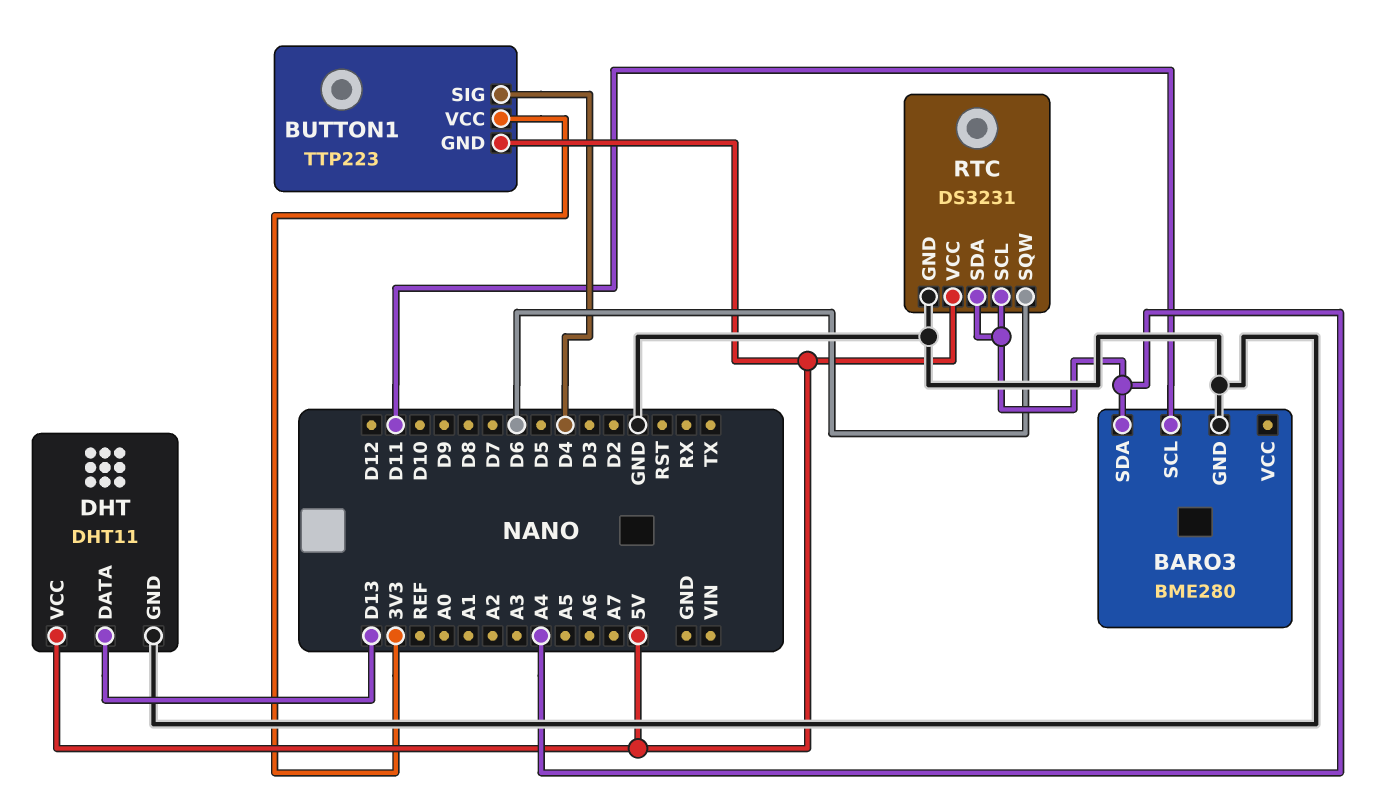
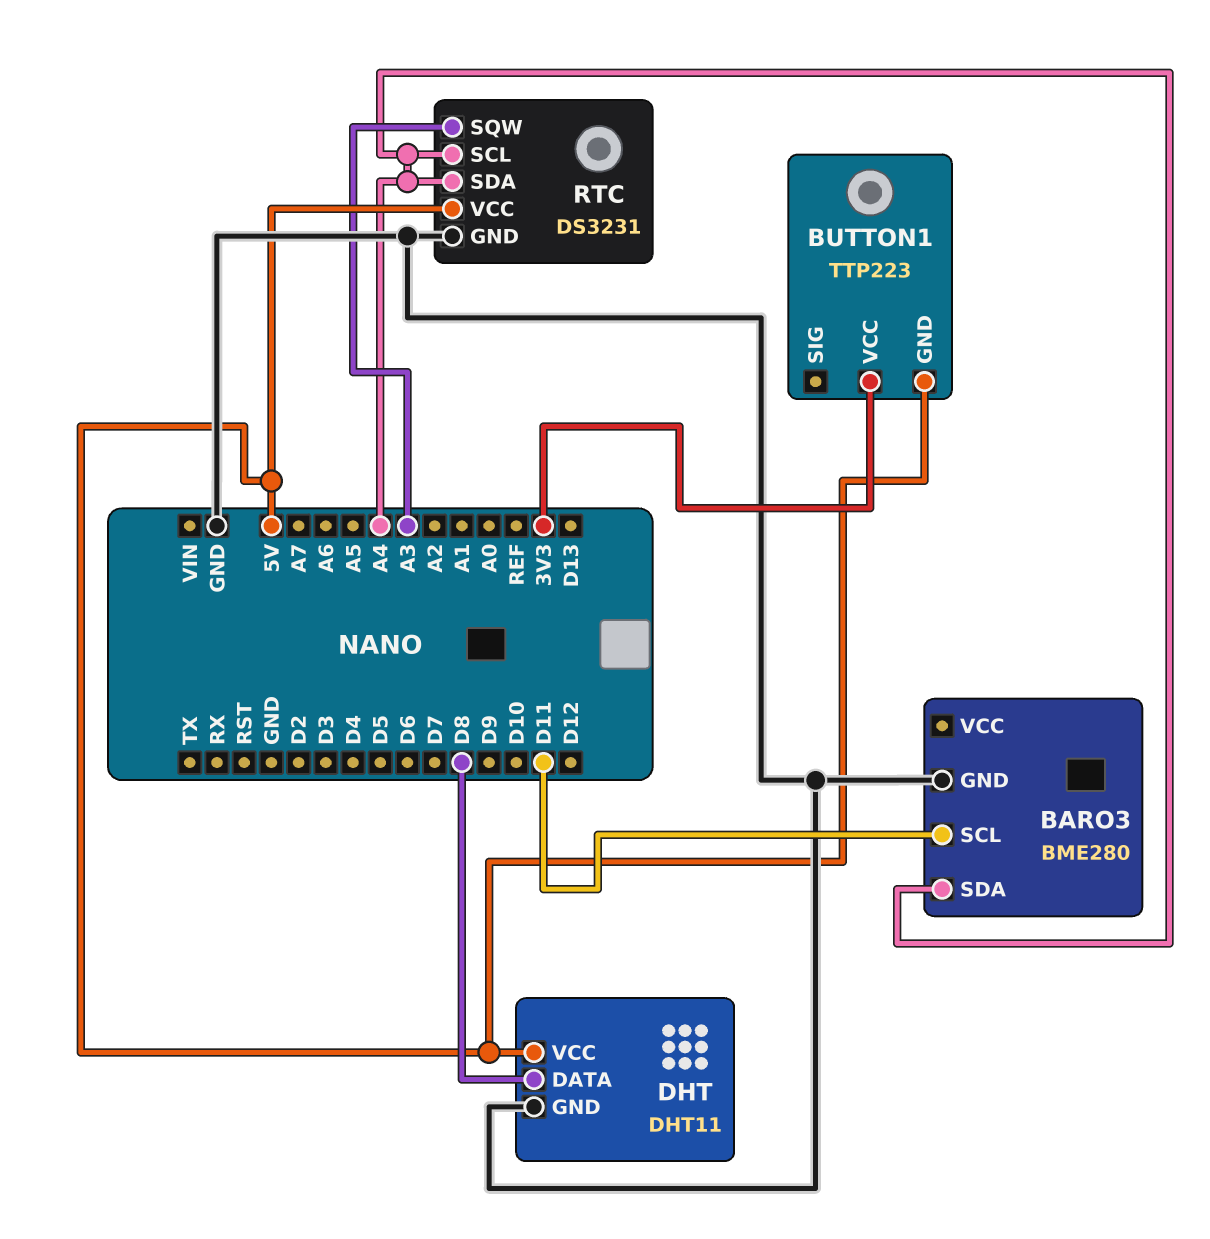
BUTTON1 pin SIG: D4 -> none
DHT pin DATA: D13 -> D8
RTC pin SQW: D6 -> A3

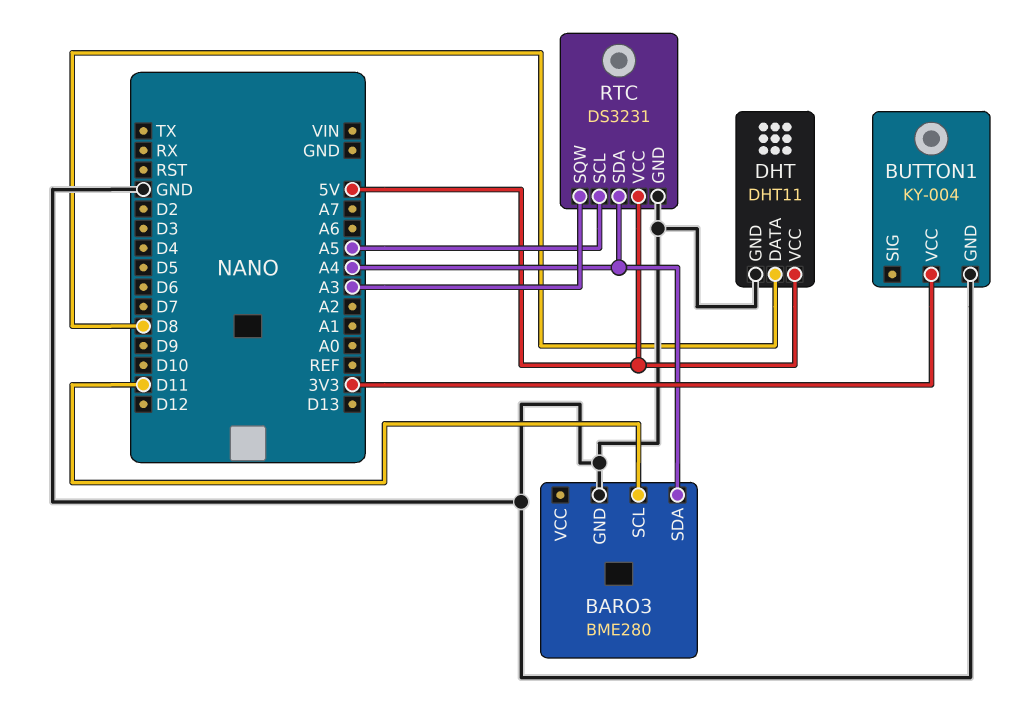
BUTTON1: TTP223 -> KY-004
BUTTON1 pin GND: 5V -> GND
RTC pin SCL: A4 -> A5

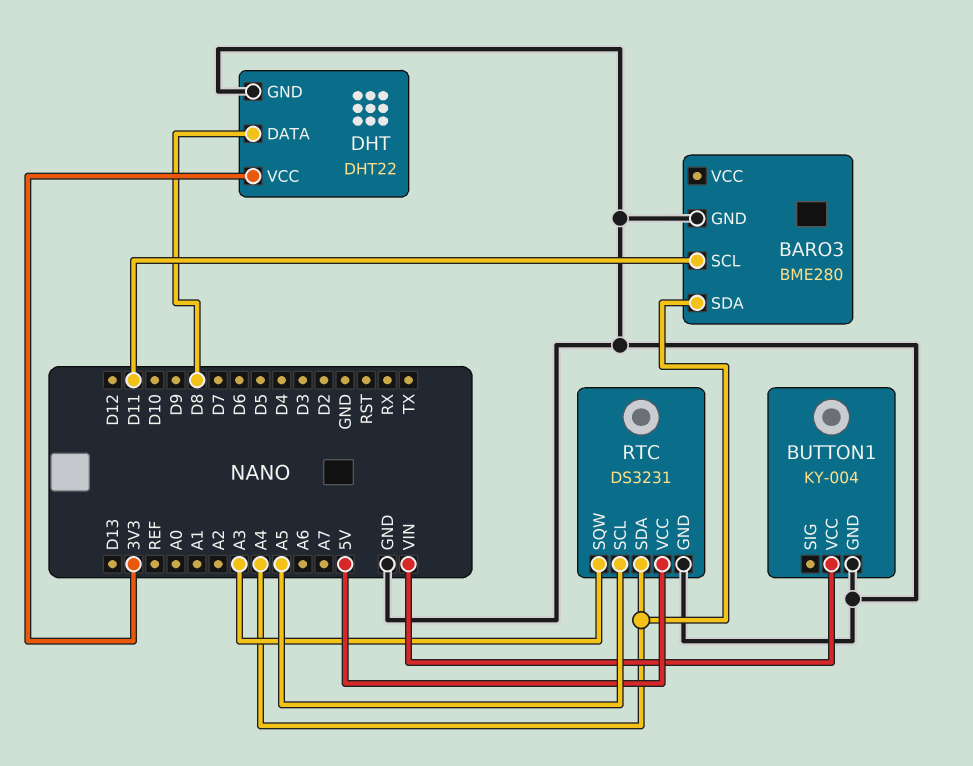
BUTTON1 pin VCC: 3V3 -> VIN
DHT: DHT11 -> DHT22
DHT pin VCC: 5V -> 3V3

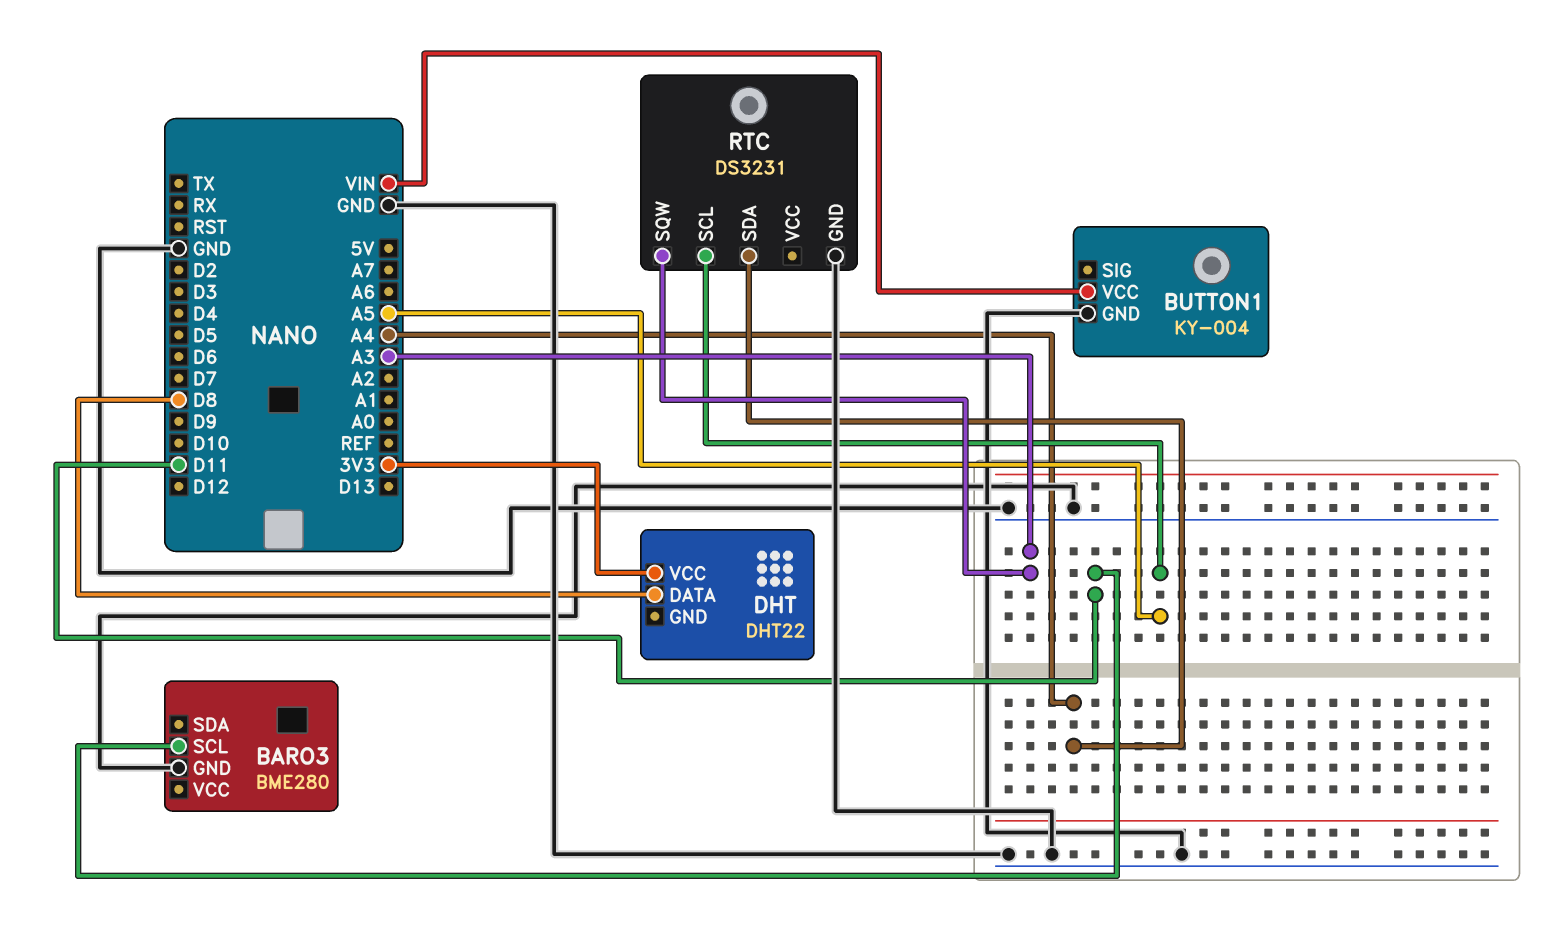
BARO3 pin SDA: A4 -> none
DHT pin GND: GND -> none
RTC pin VCC: 5V -> none

